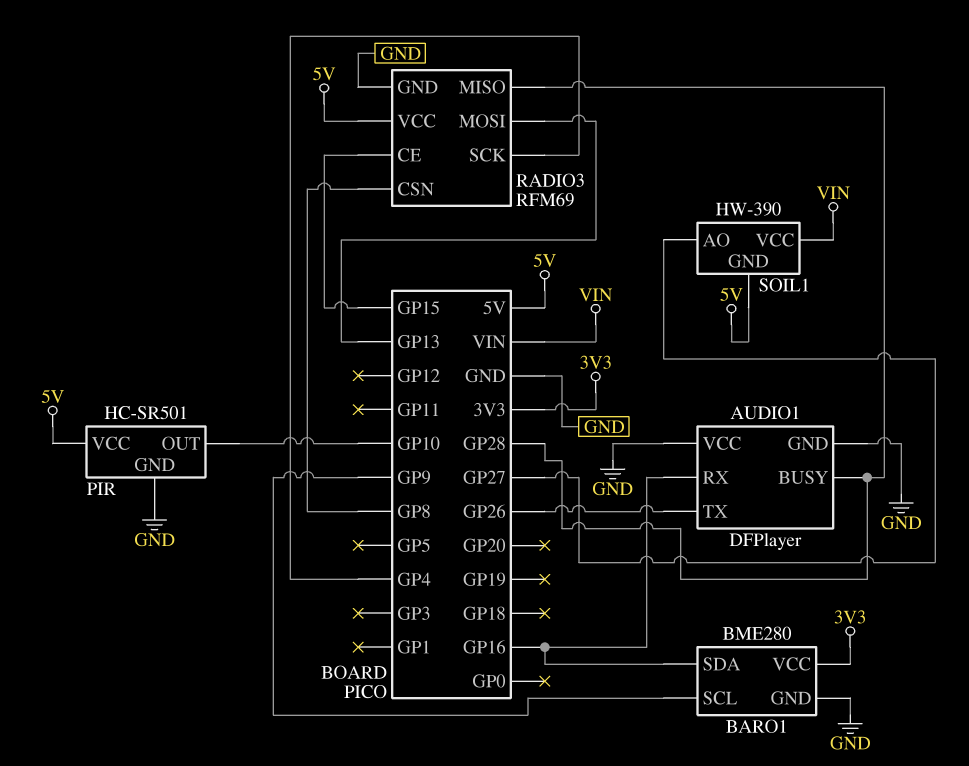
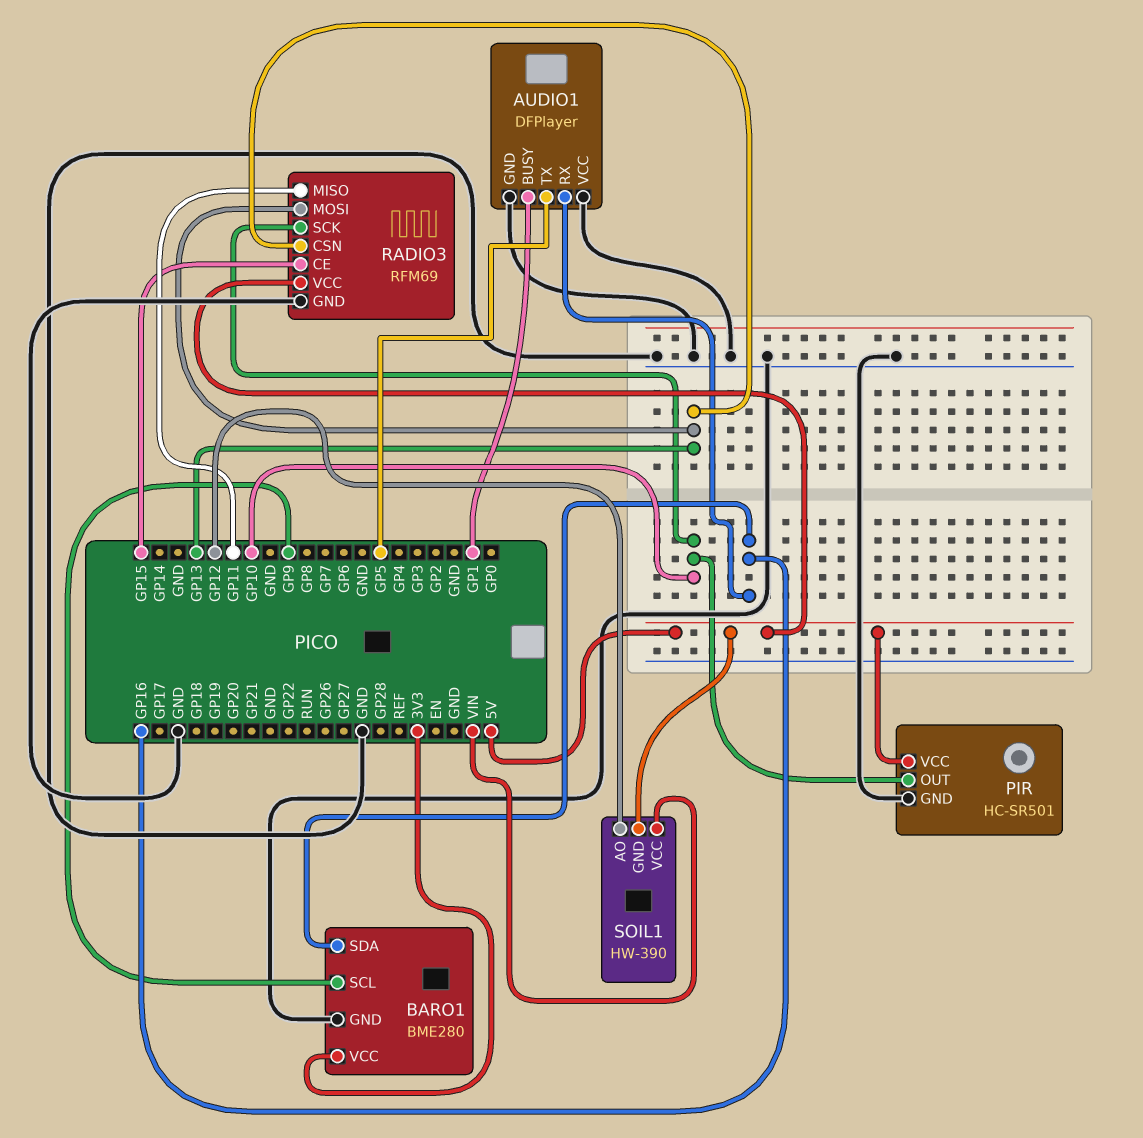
AUDIO1 pin BUSY: GP28 -> GP1
AUDIO1 pin TX: GP26 -> GP5
RADIO3 pin CSN: GP8 -> GP13
RADIO3 pin MISO: GP28 -> GP11
RADIO3 pin SCK: GP4 -> GP10
SOIL1 pin AO: GP27 -> GP12

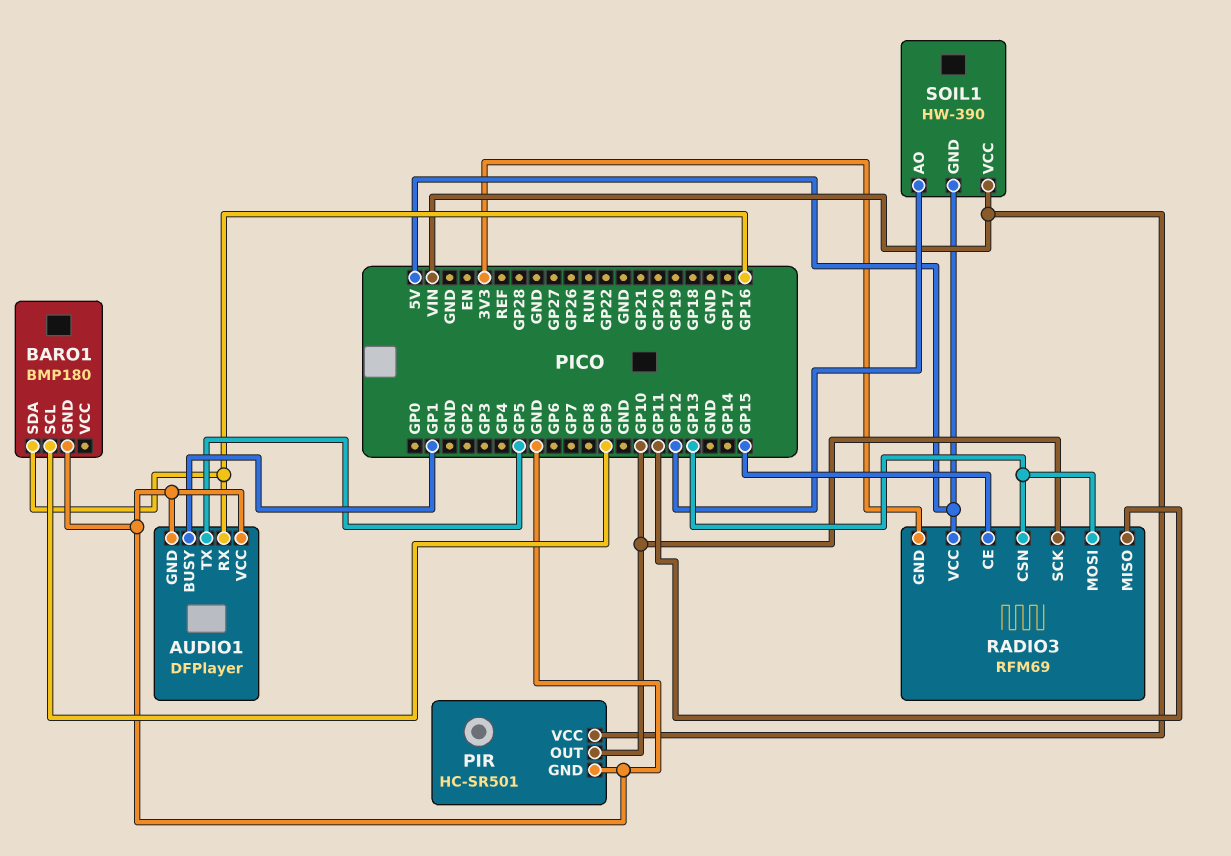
BARO1: BME280 -> BMP180
BARO1 pin VCC: 3V3 -> none
PIR pin VCC: 5V -> VIN
RADIO3 pin GND: GND -> 3V3

